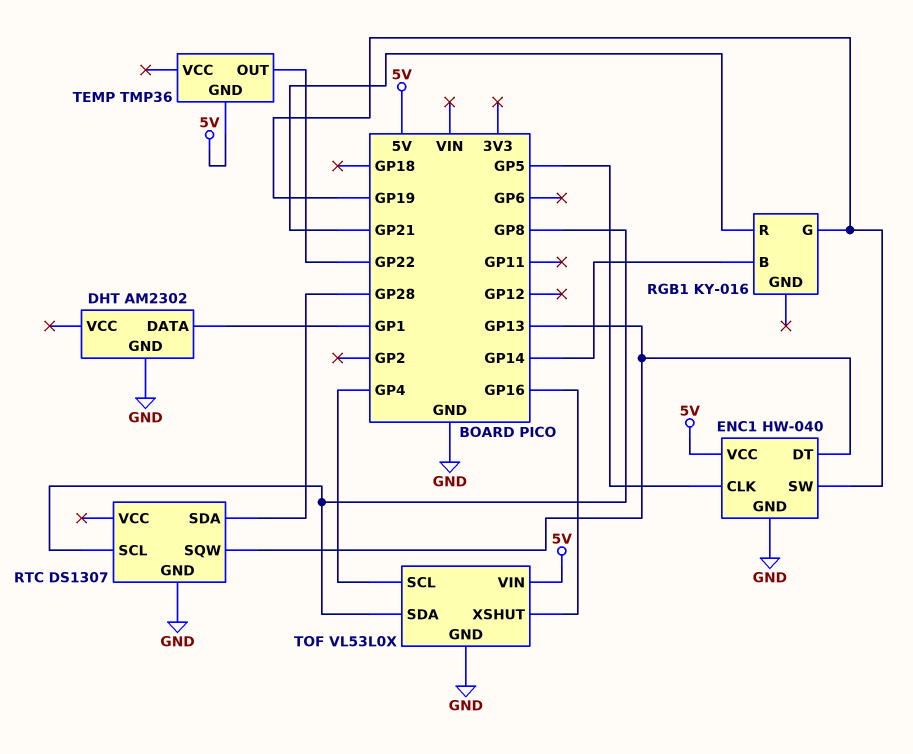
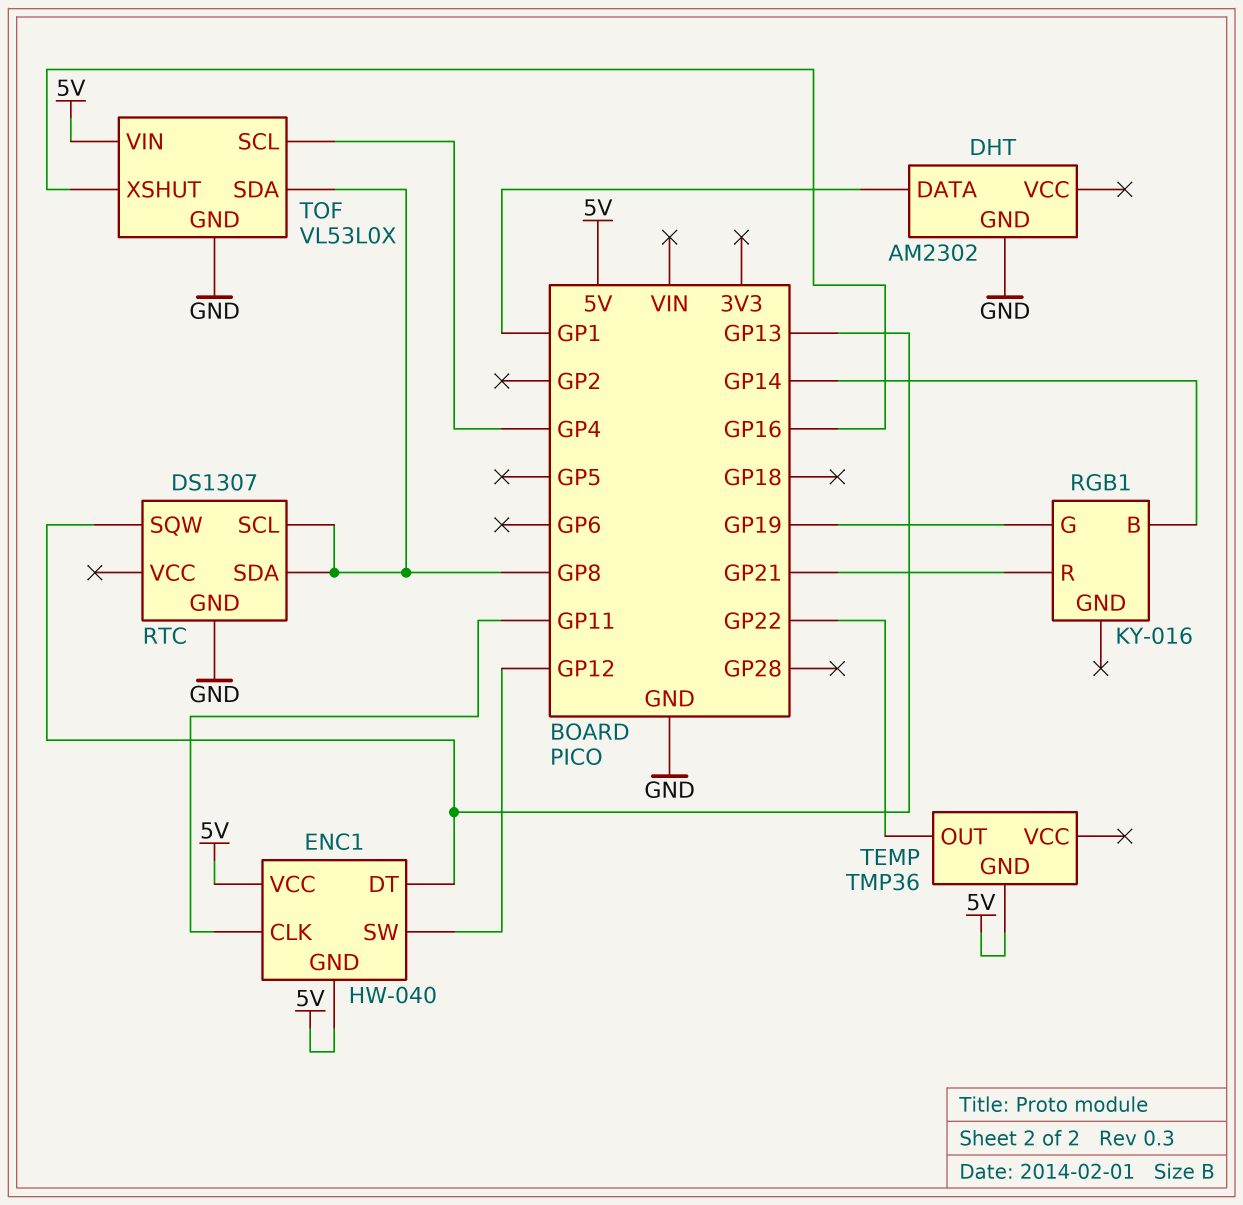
ENC1 pin CLK: GP5 -> GP11
ENC1 pin GND: GND -> 5V
ENC1 pin SW: GP19 -> GP12
RTC pin SDA: GP28 -> GP8

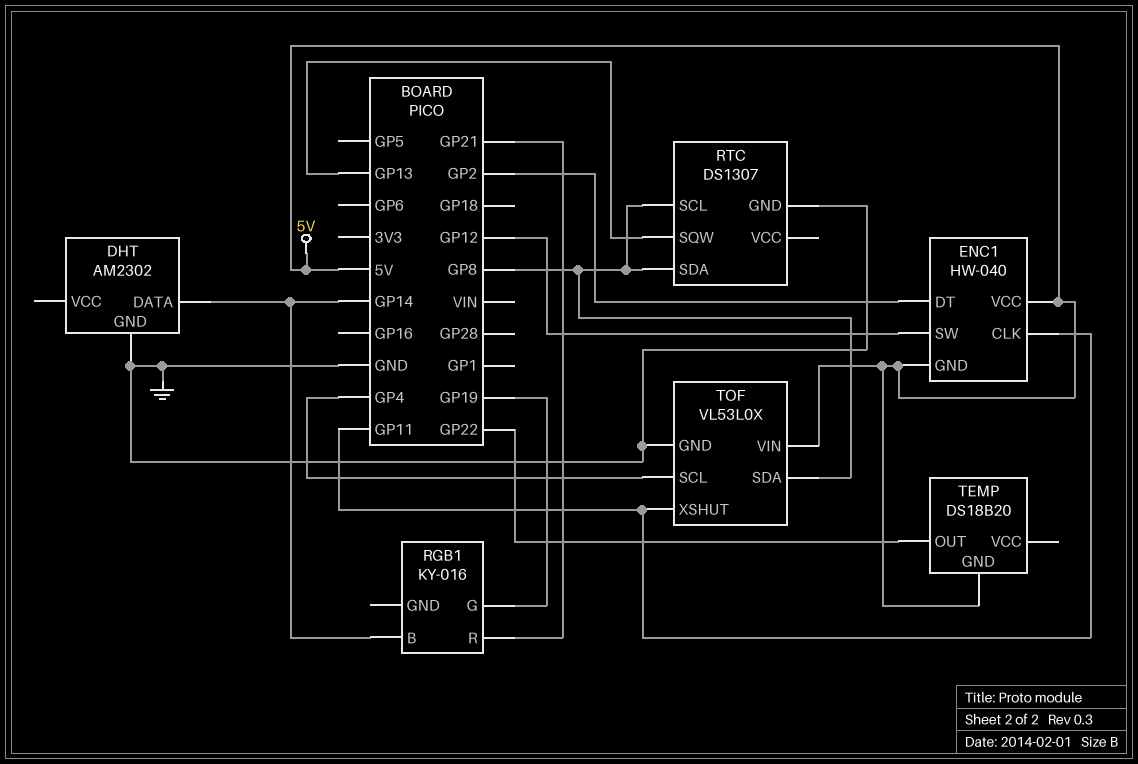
DHT pin DATA: GP1 -> GP14
ENC1 pin DT: GP13 -> GP2
TEMP: TMP36 -> DS18B20
TOF pin XSHUT: GP16 -> GP11

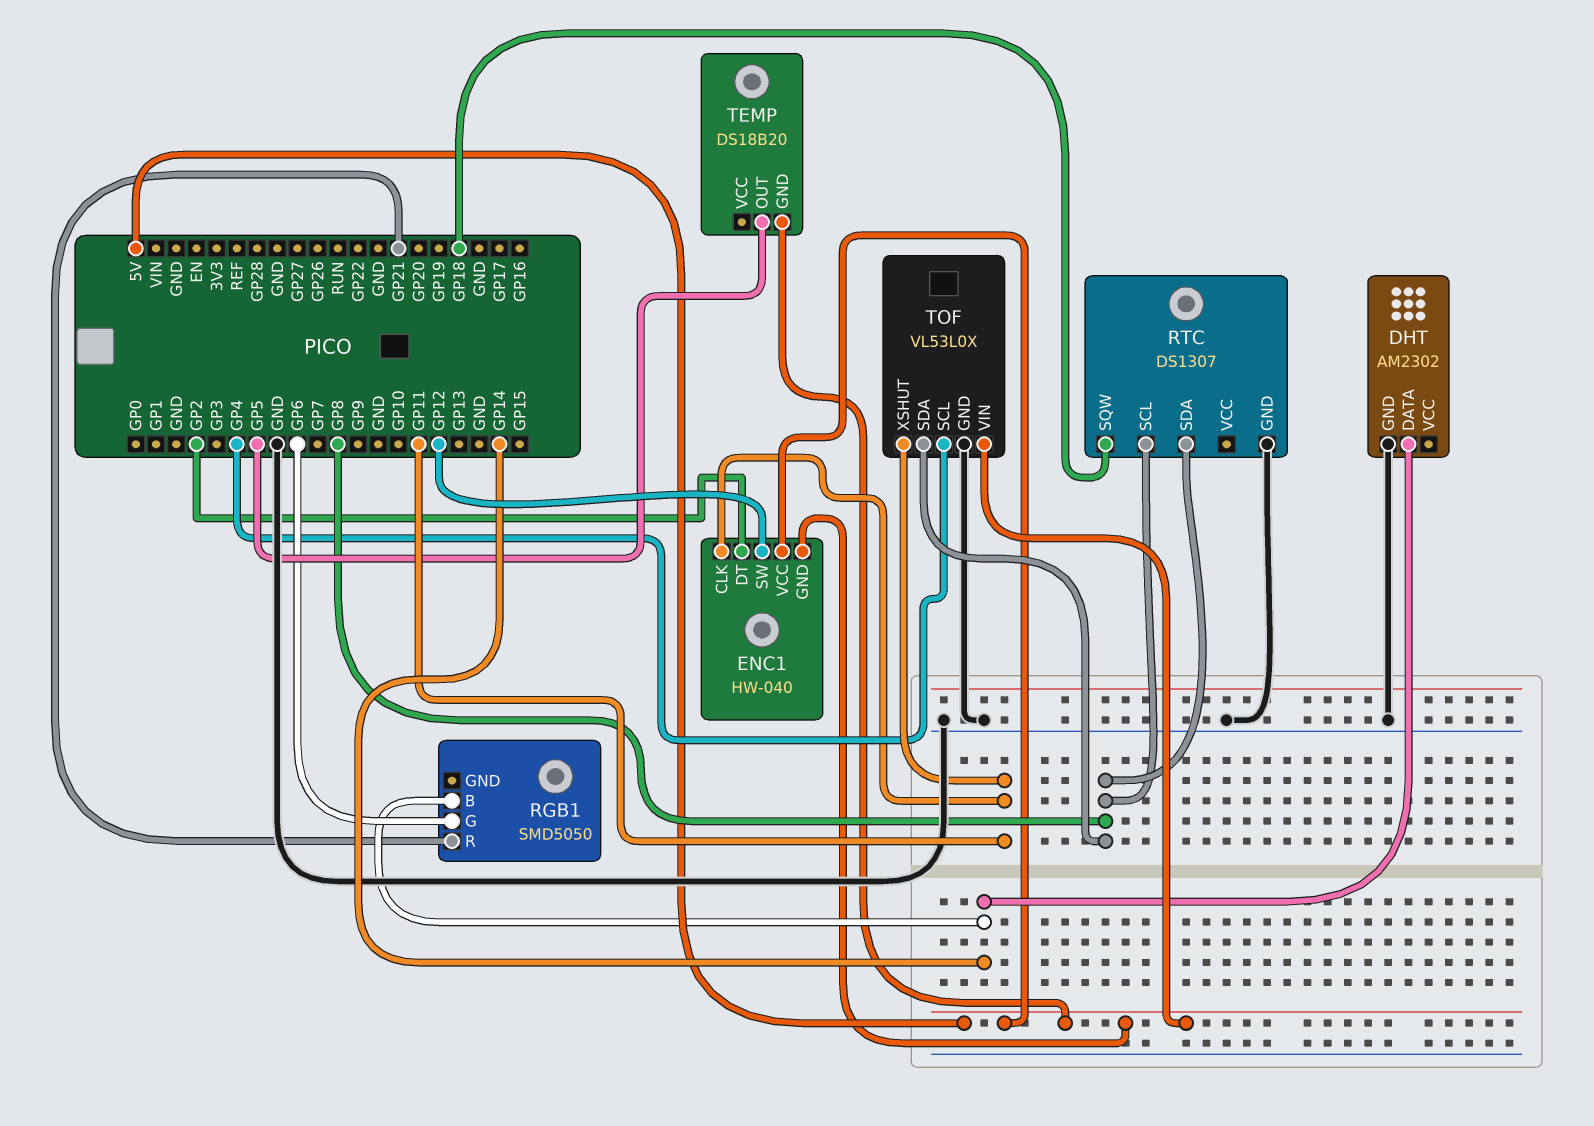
RGB1: KY-016 -> SMD5050
RGB1 pin G: GP19 -> GP6
RTC pin SQW: GP13 -> GP18
TEMP pin OUT: GP22 -> GP5

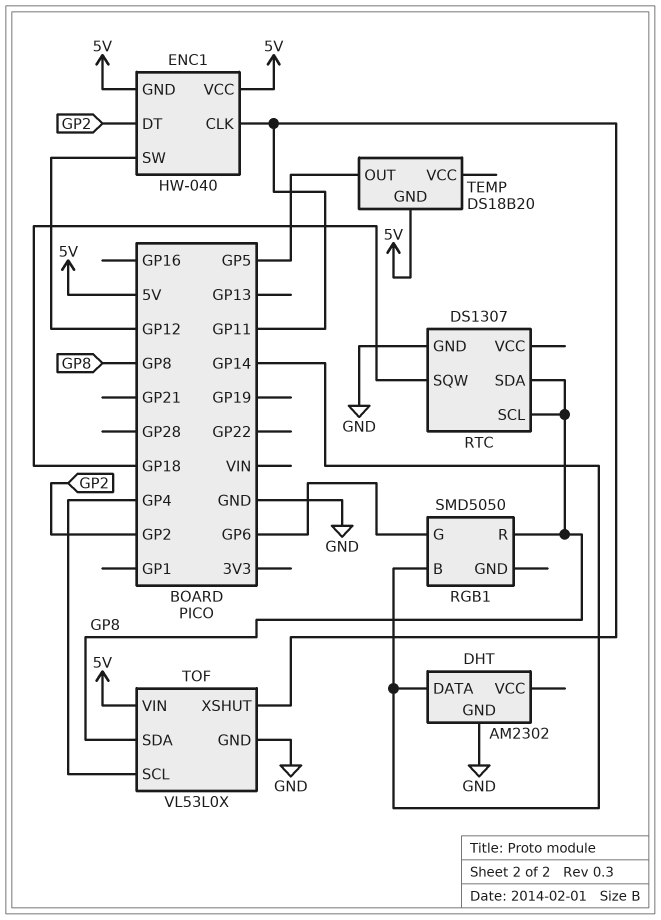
RGB1 pin R: GP21 -> GP8

